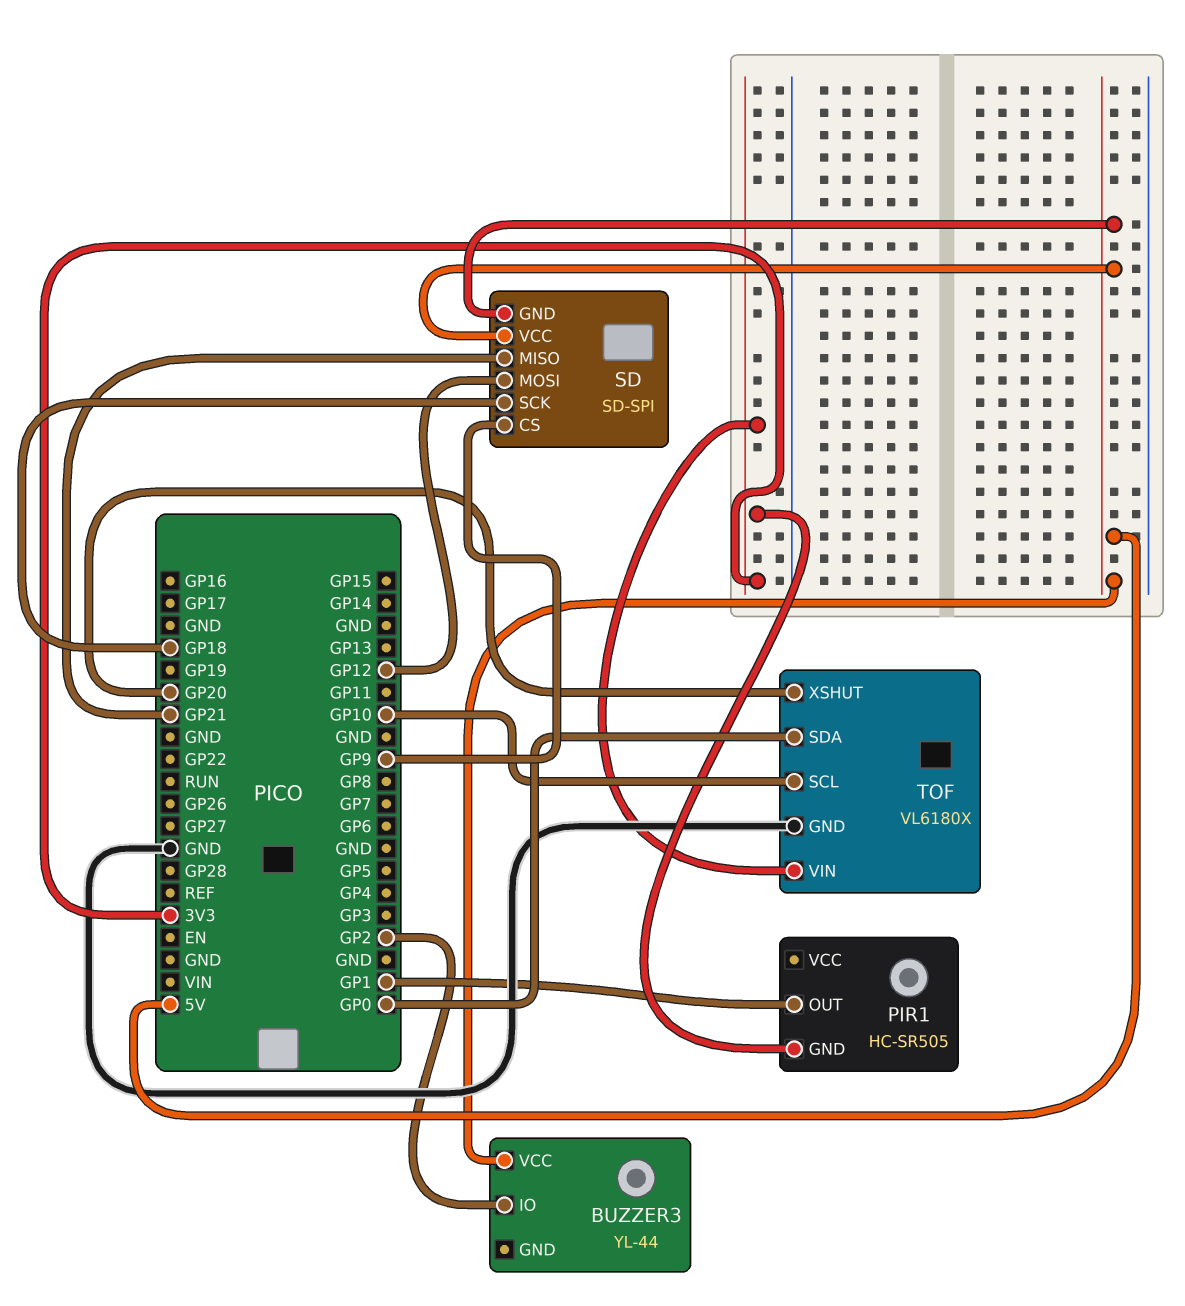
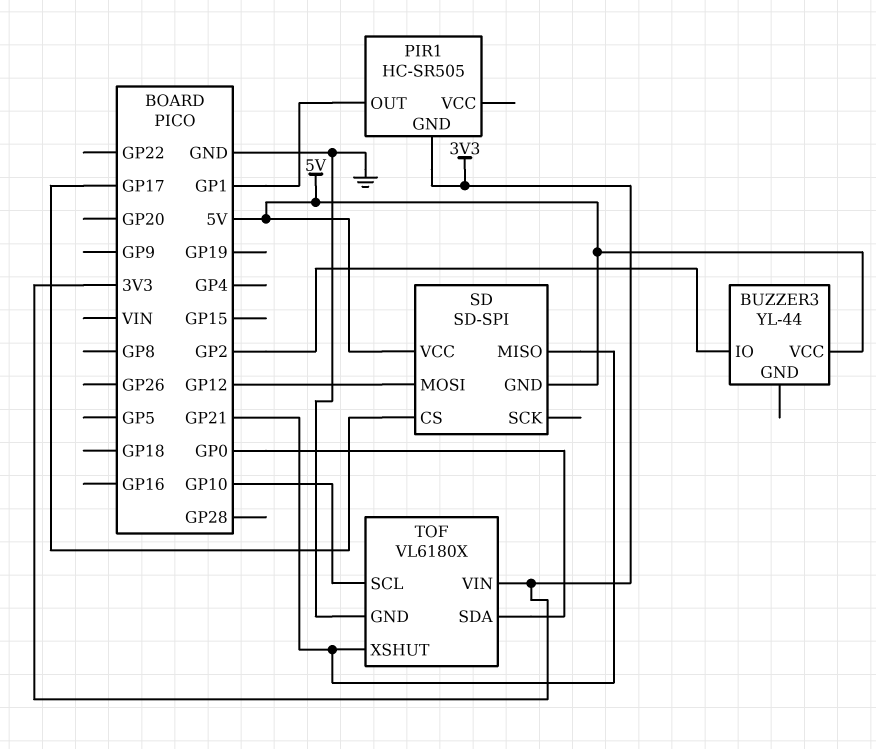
SD pin CS: GP9 -> GP17
SD pin SCK: GP18 -> none
TOF pin XSHUT: GP20 -> GP21

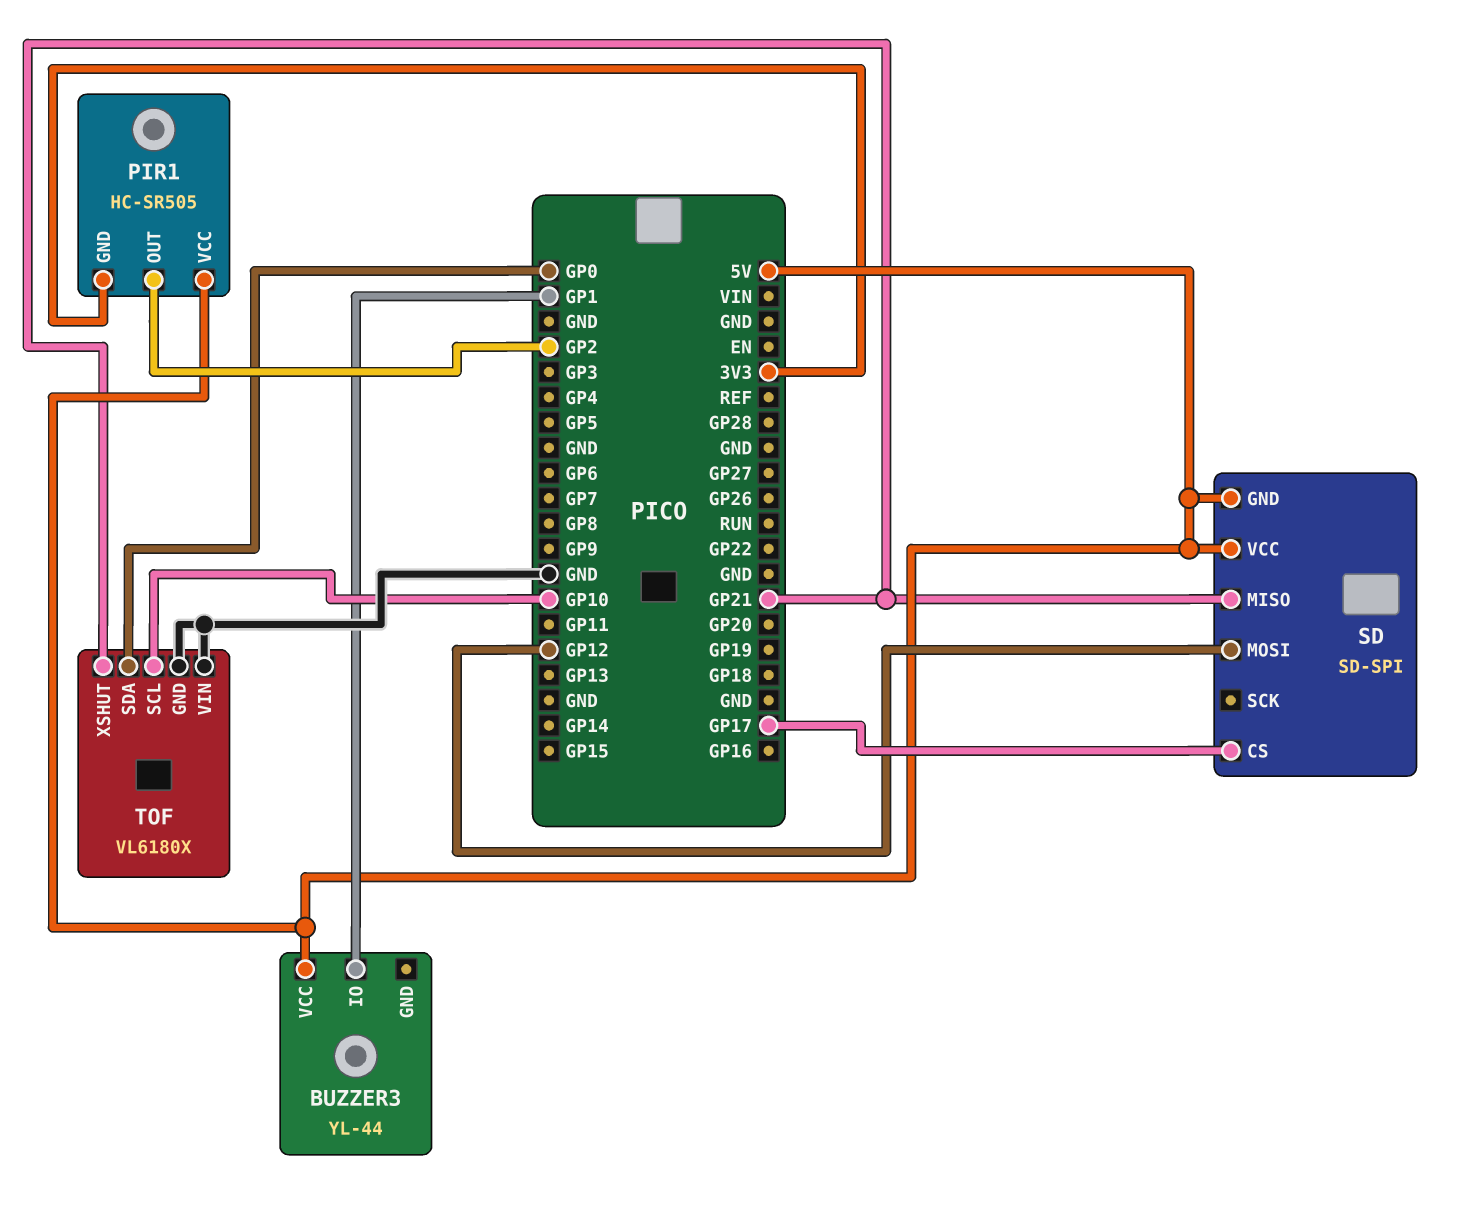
BUZZER3 pin IO: GP2 -> GP1
PIR1 pin OUT: GP1 -> GP2
PIR1 pin VCC: none -> 5V
TOF pin VIN: 3V3 -> GND

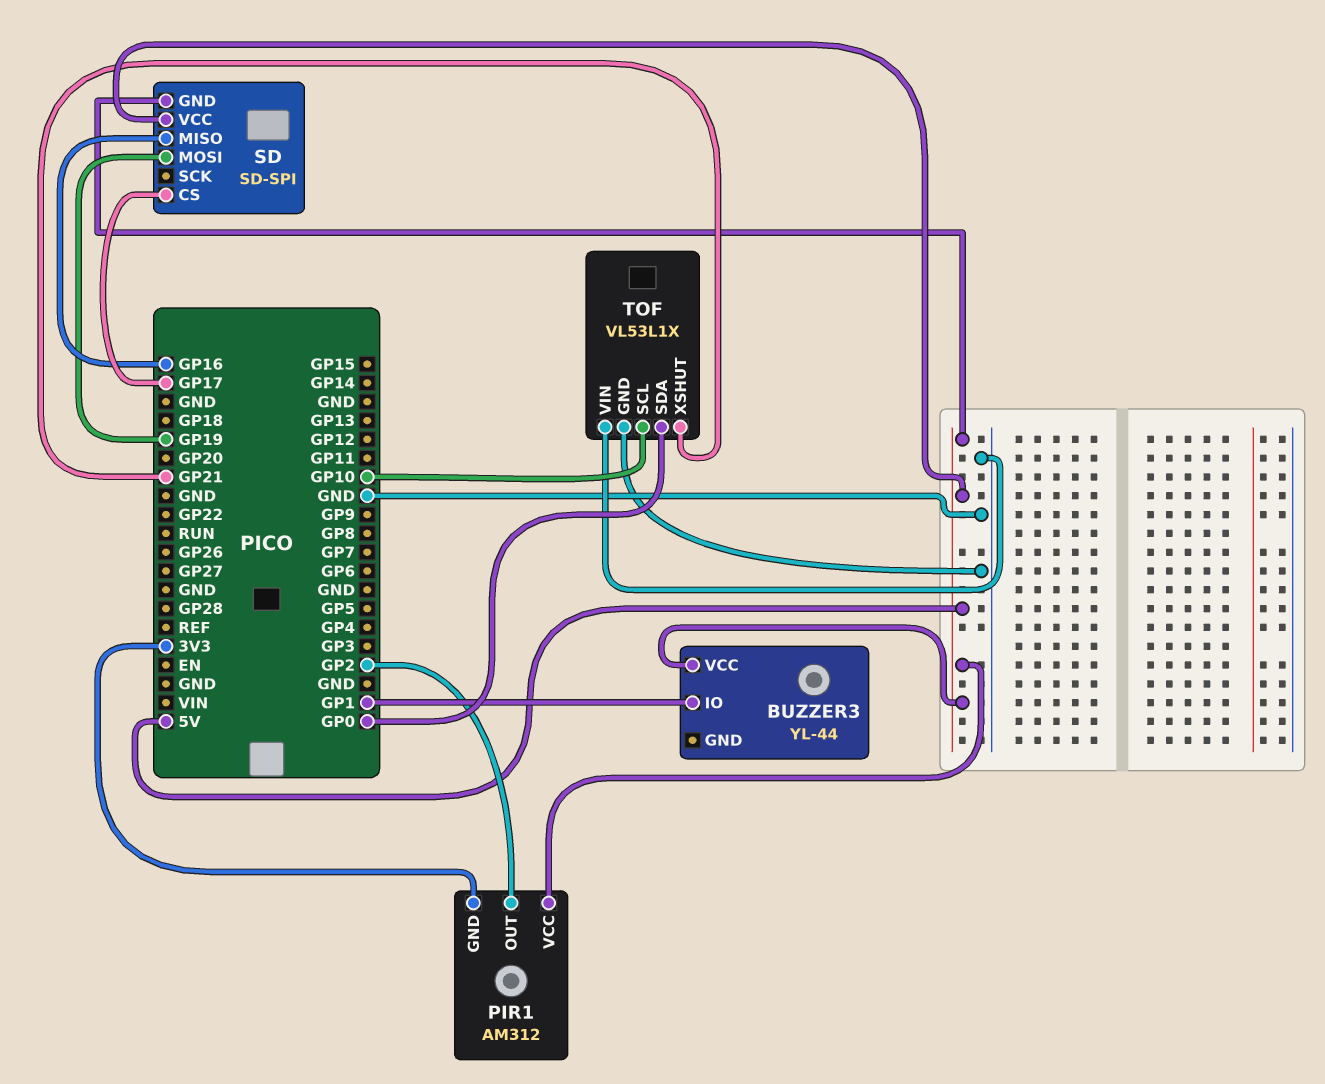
PIR1: HC-SR505 -> AM312
SD pin MISO: GP21 -> GP16
SD pin MOSI: GP12 -> GP19
TOF: VL6180X -> VL53L1X

